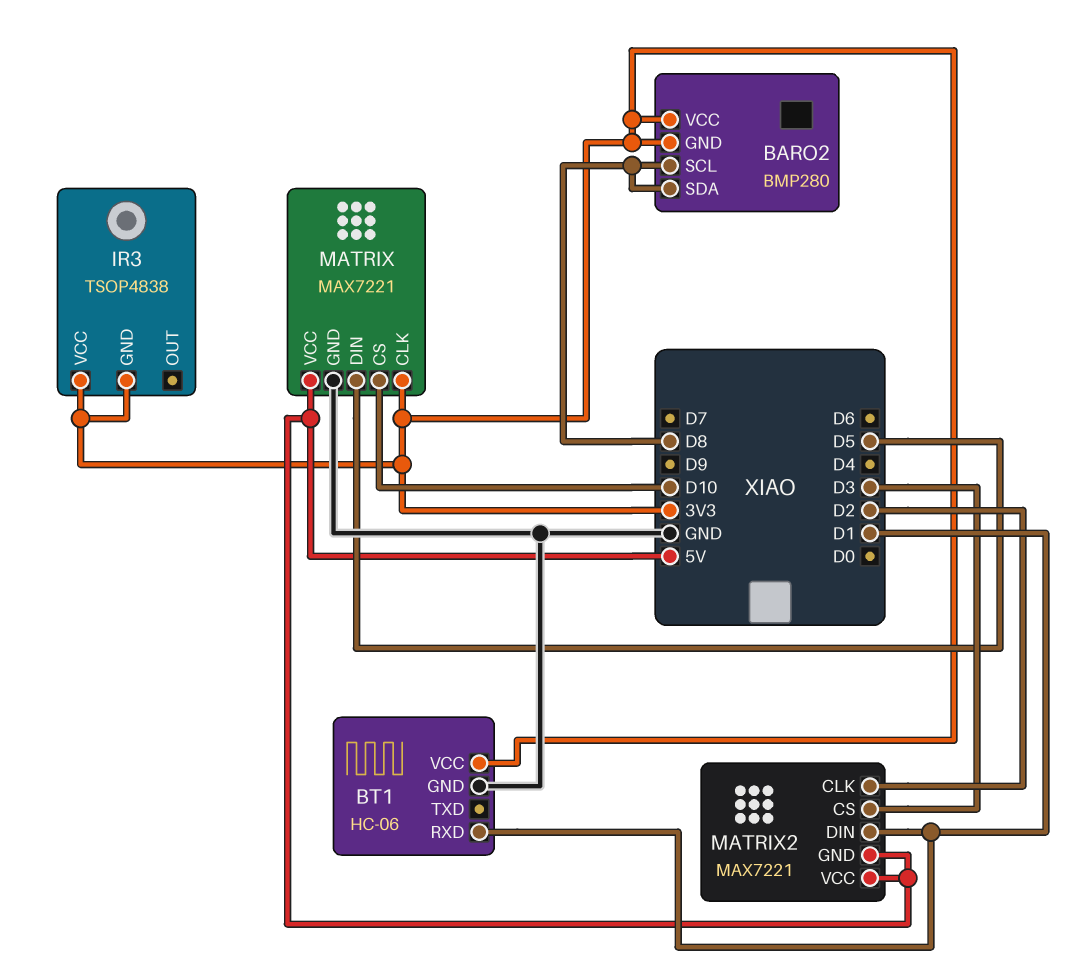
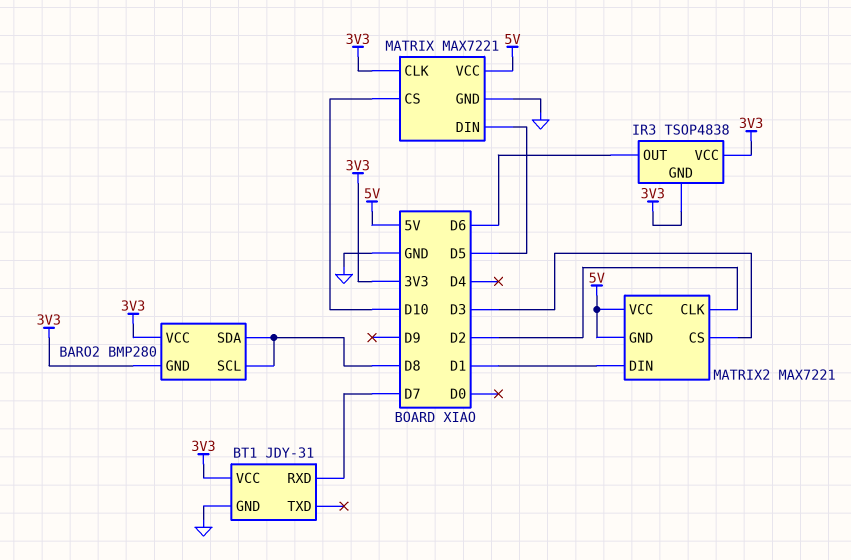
BT1: HC-06 -> JDY-31
BT1 pin RXD: D1 -> D7
IR3 pin OUT: none -> D6

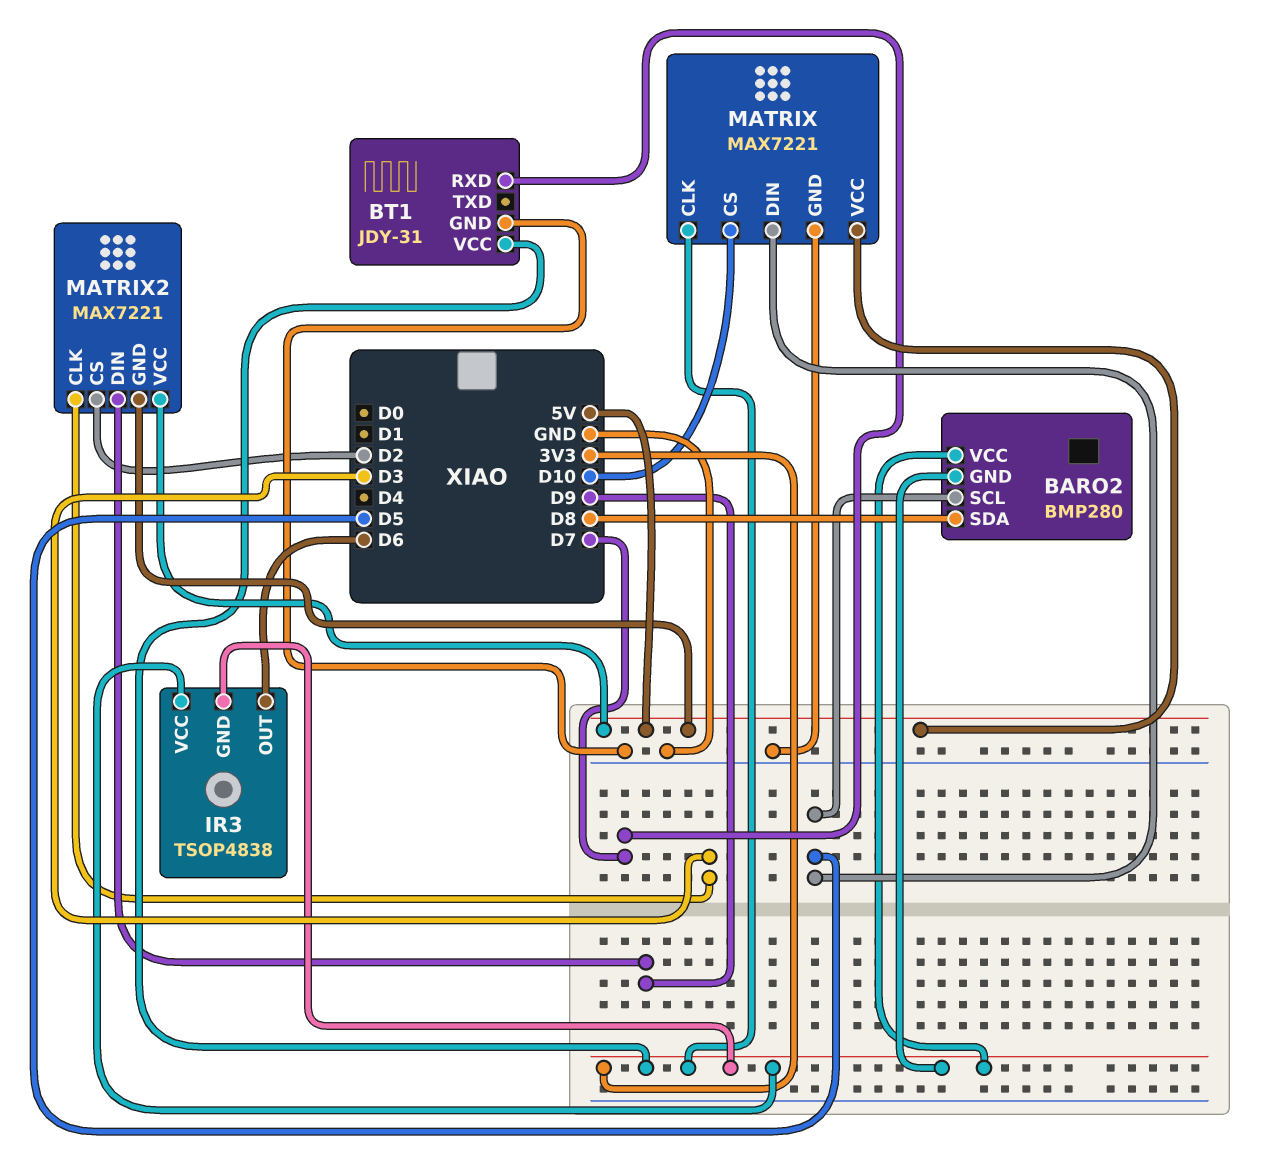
BARO2 pin SCL: D8 -> D5
MATRIX2 pin CLK: D2 -> D3
MATRIX2 pin CS: D3 -> D2
MATRIX2 pin DIN: D1 -> D9

